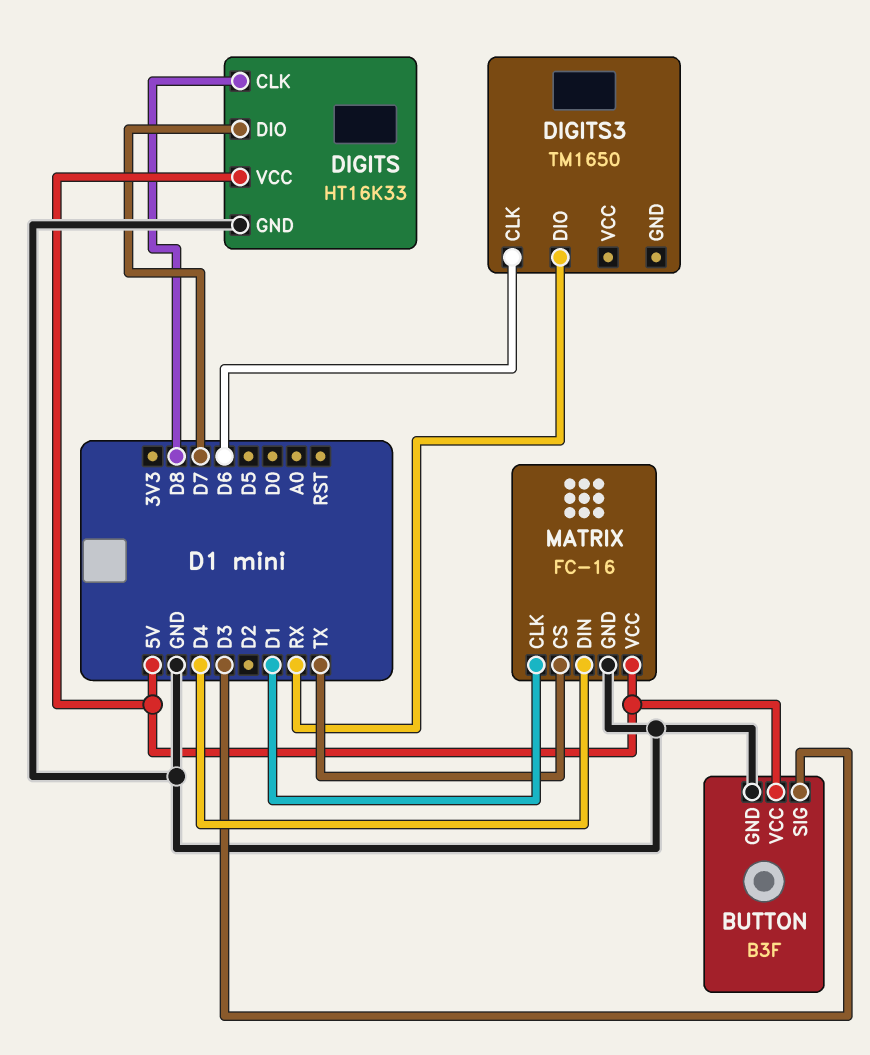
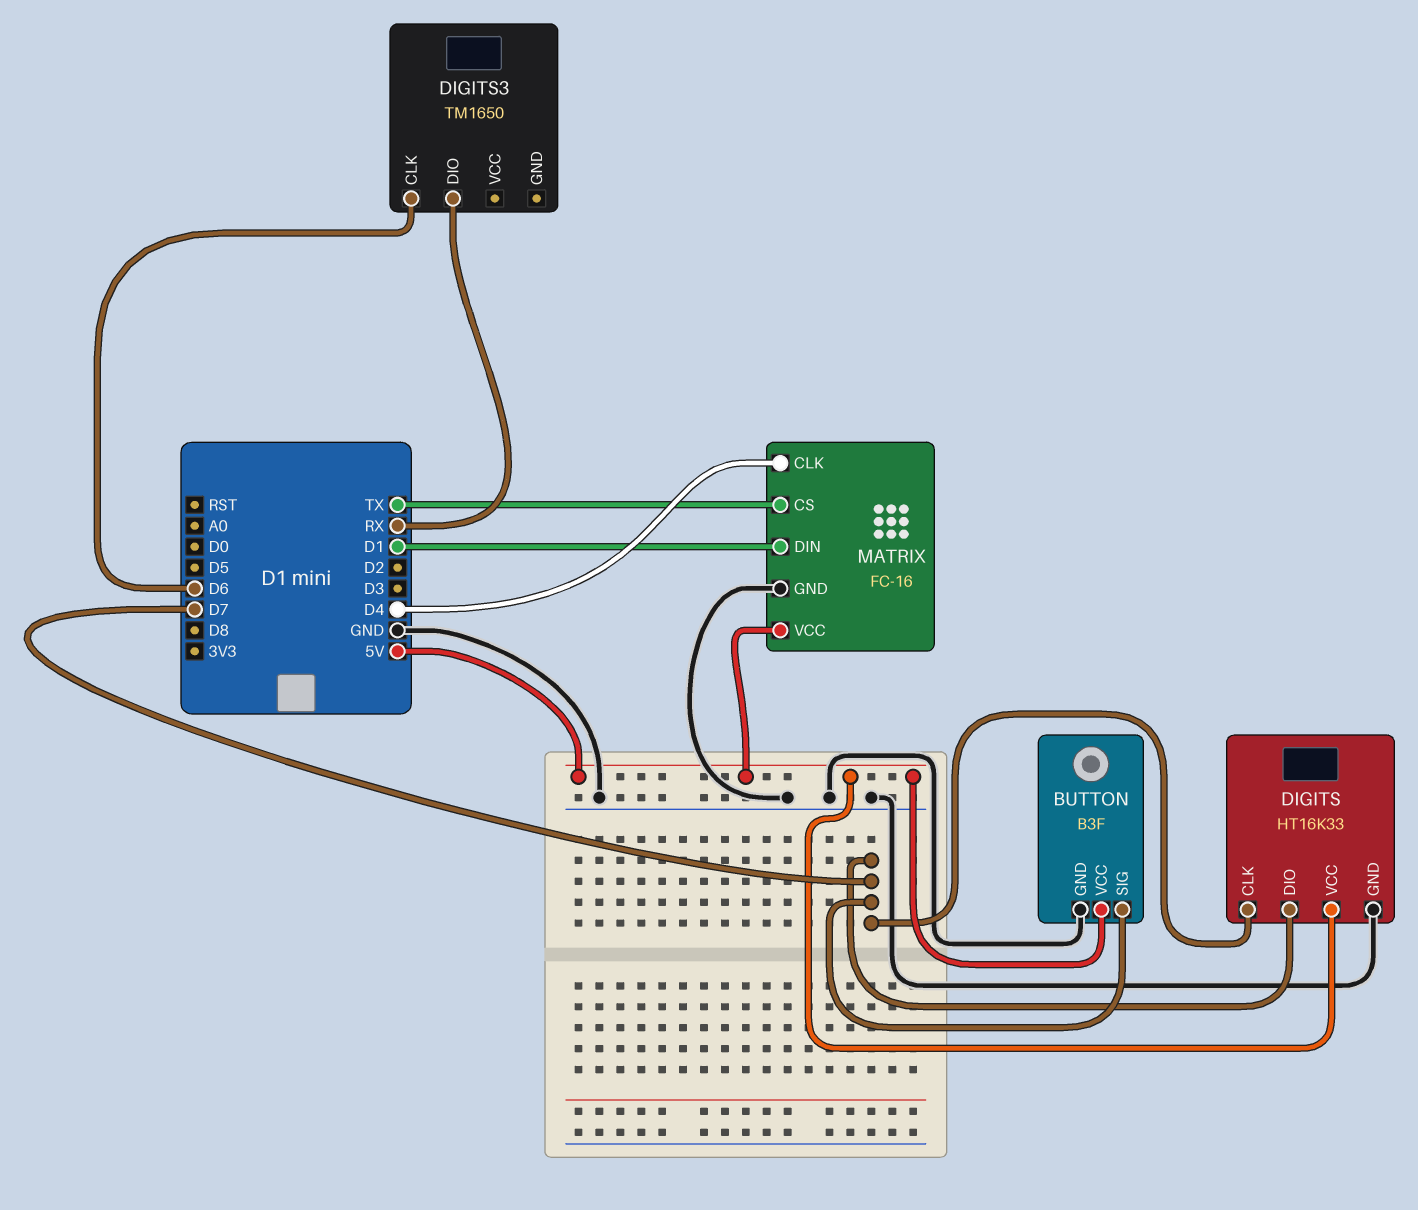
BUTTON pin SIG: D3 -> D7
DIGITS pin CLK: D8 -> D7
MATRIX pin CLK: D1 -> D4
MATRIX pin DIN: D4 -> D1

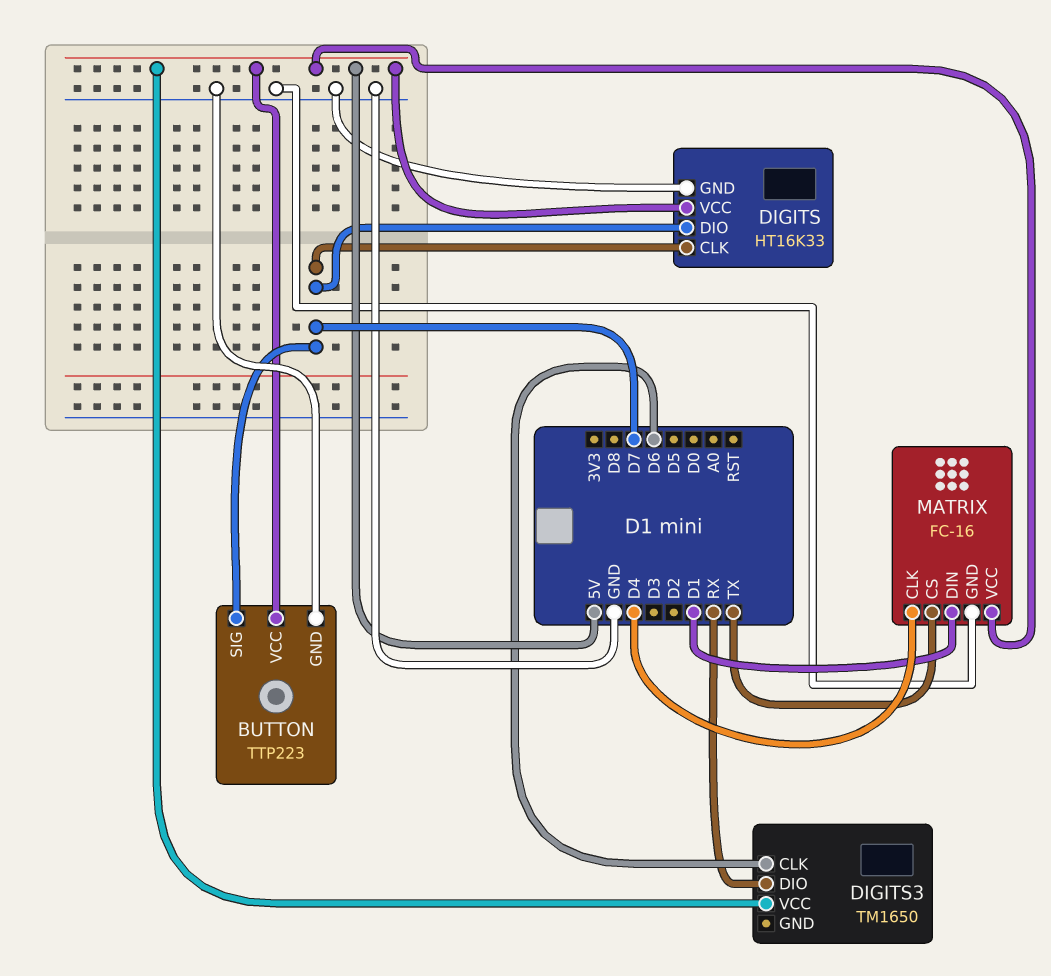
BUTTON: B3F -> TTP223
DIGITS3 pin VCC: none -> 5V

